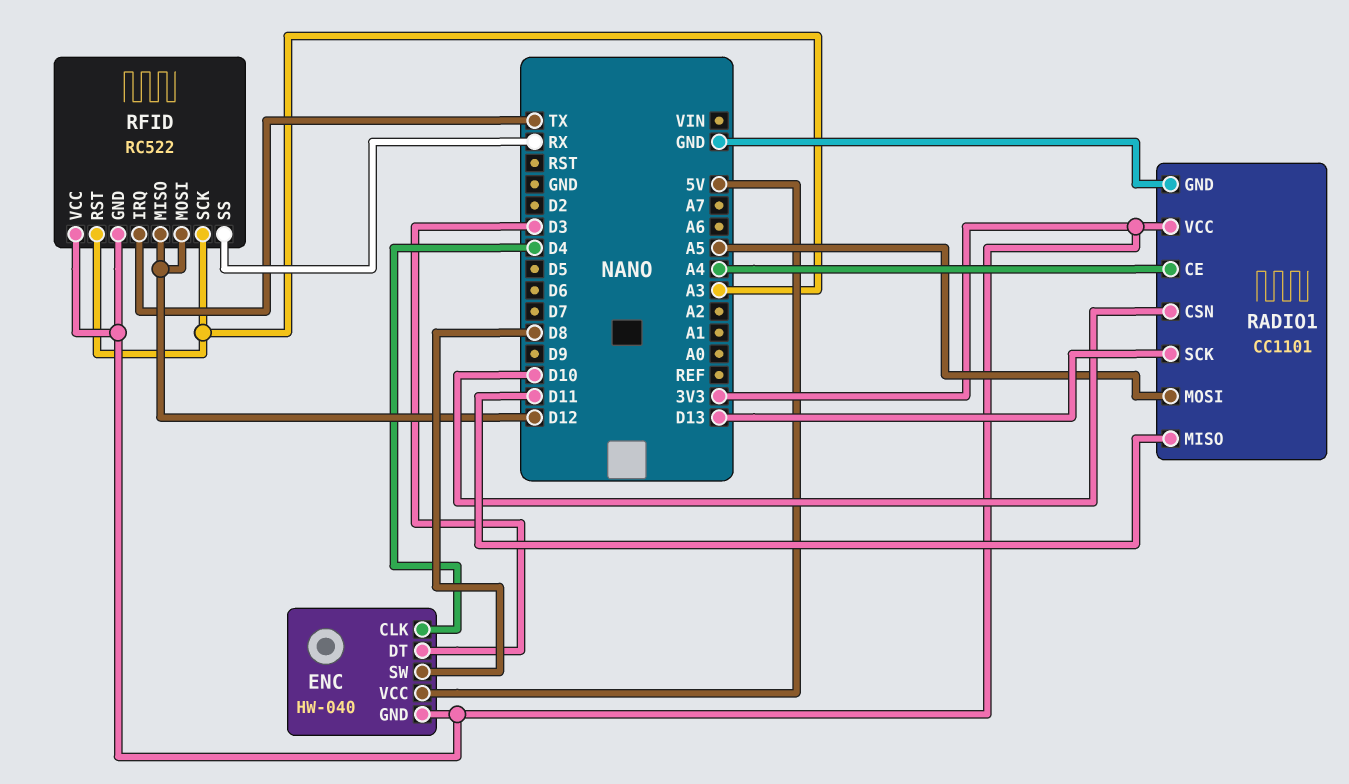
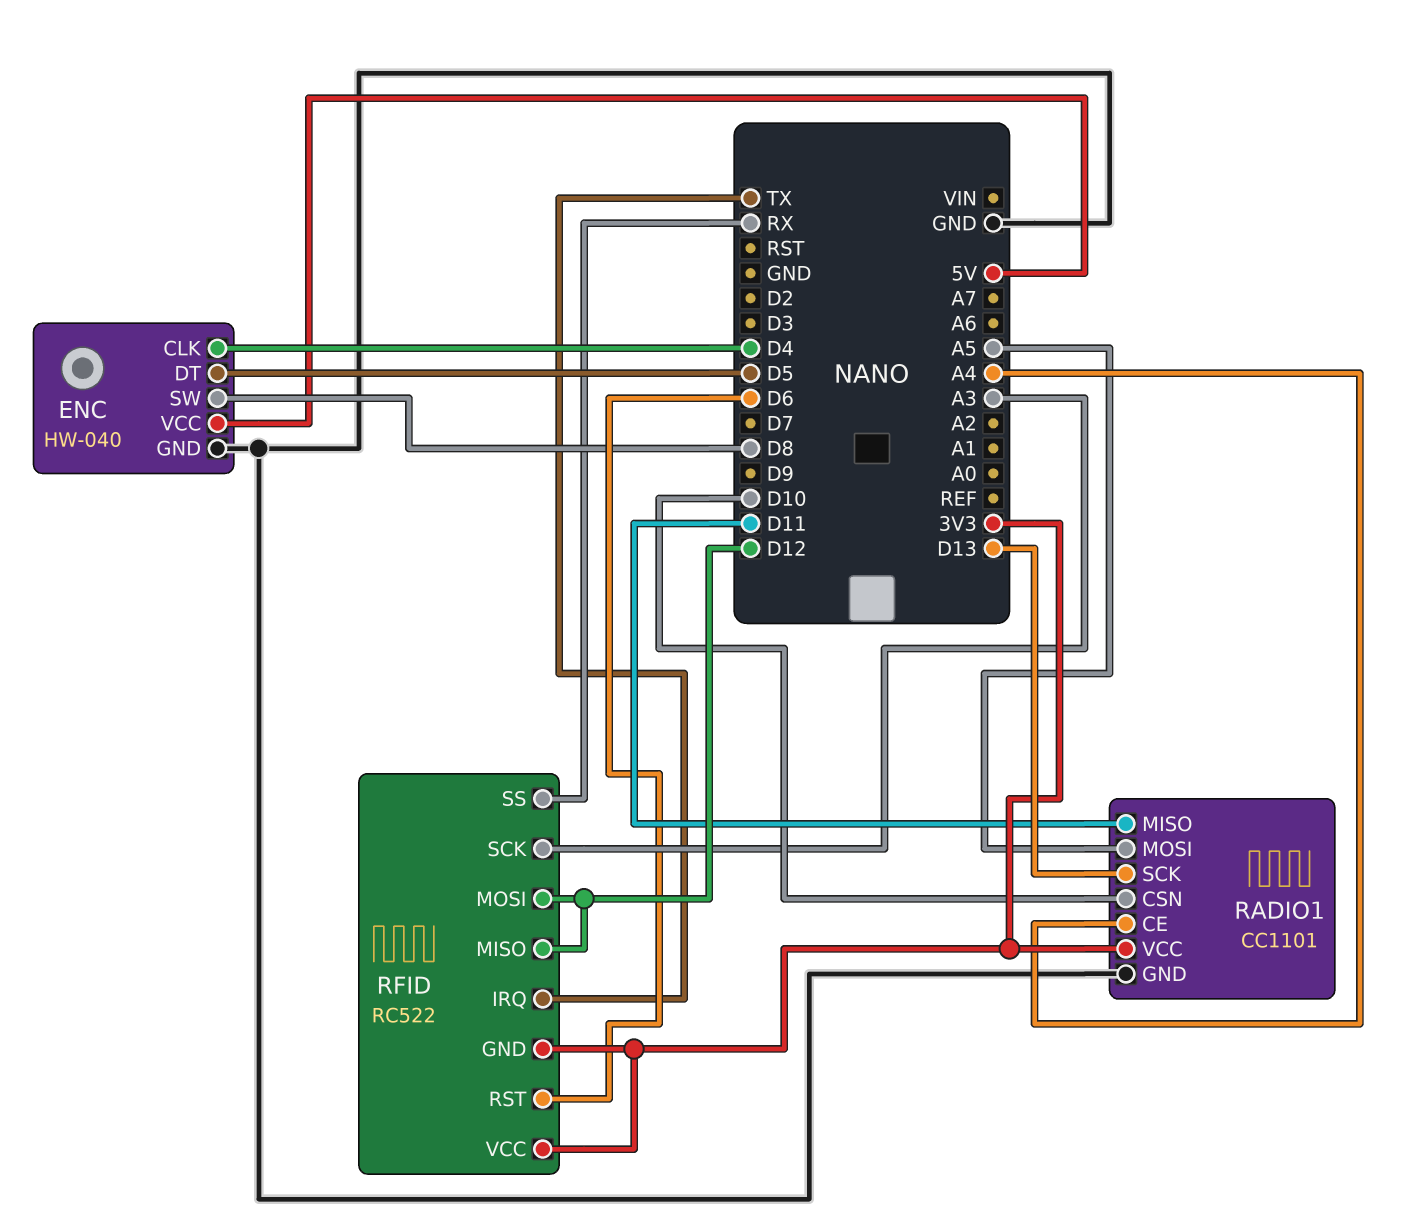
ENC pin DT: D3 -> D5
ENC pin GND: 3V3 -> GND
RFID pin RST: A3 -> D6

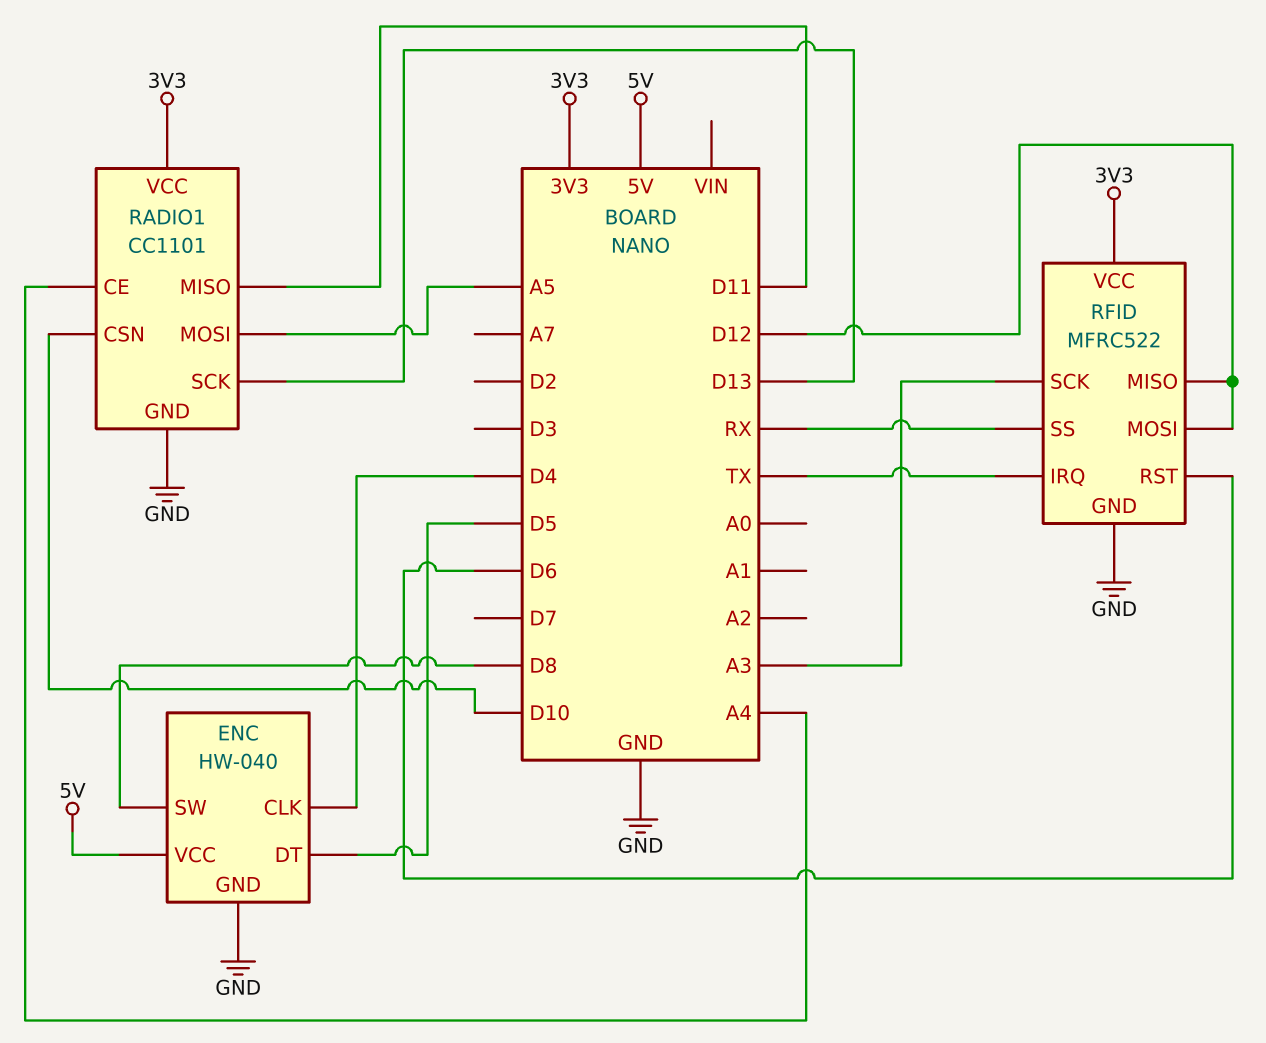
RFID: RC522 -> MFRC522
RFID pin GND: 3V3 -> GND

